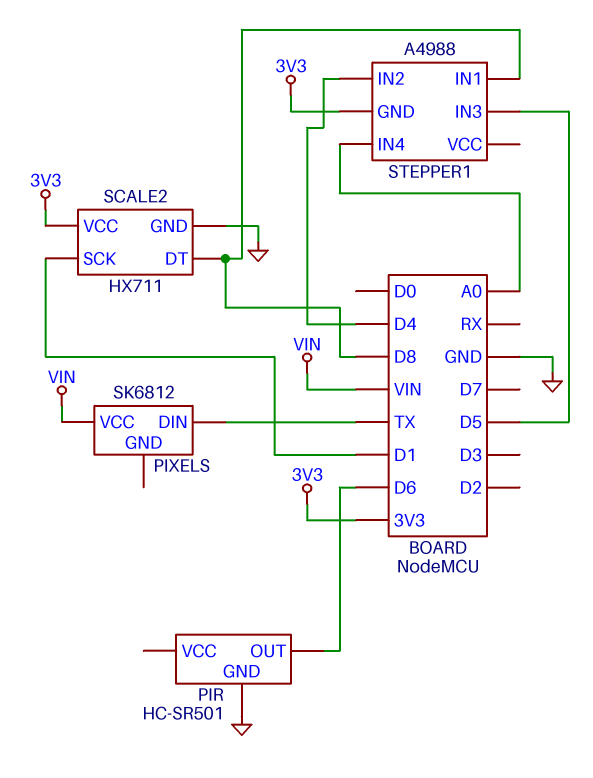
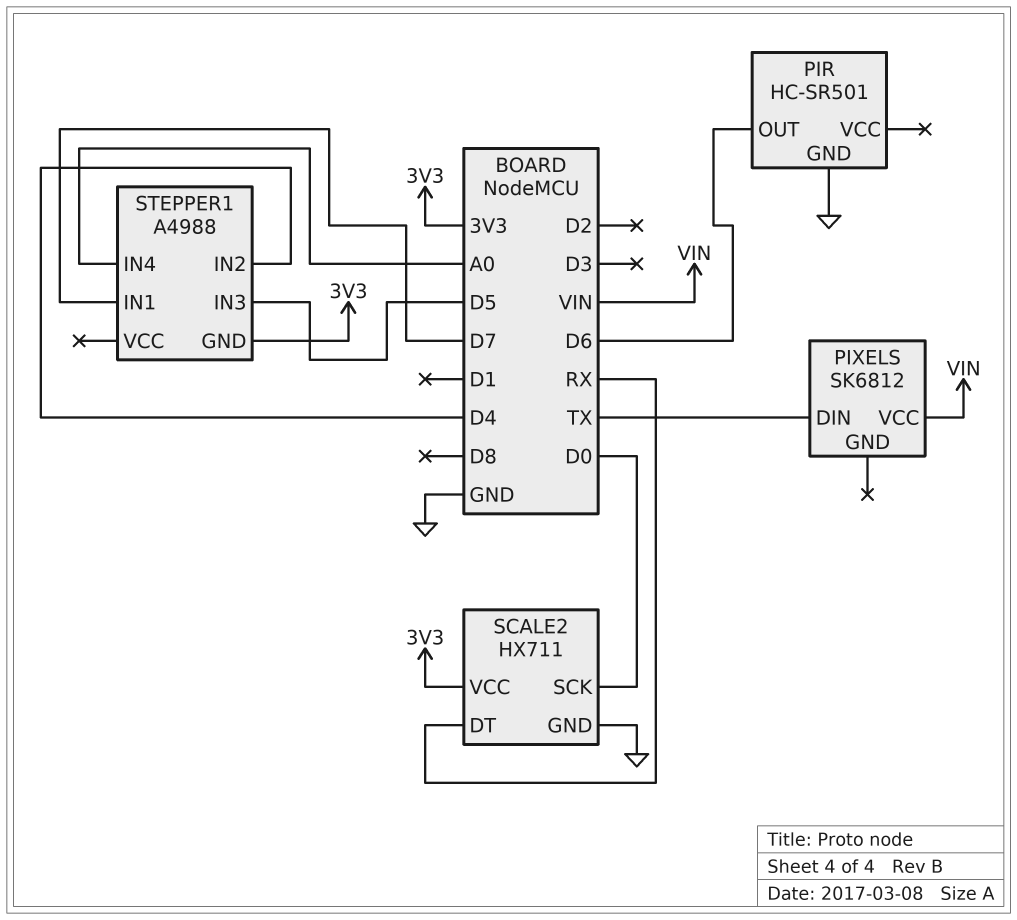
SCALE2 pin DT: D8 -> RX
SCALE2 pin SCK: D1 -> D0
STEPPER1 pin IN1: D8 -> D7

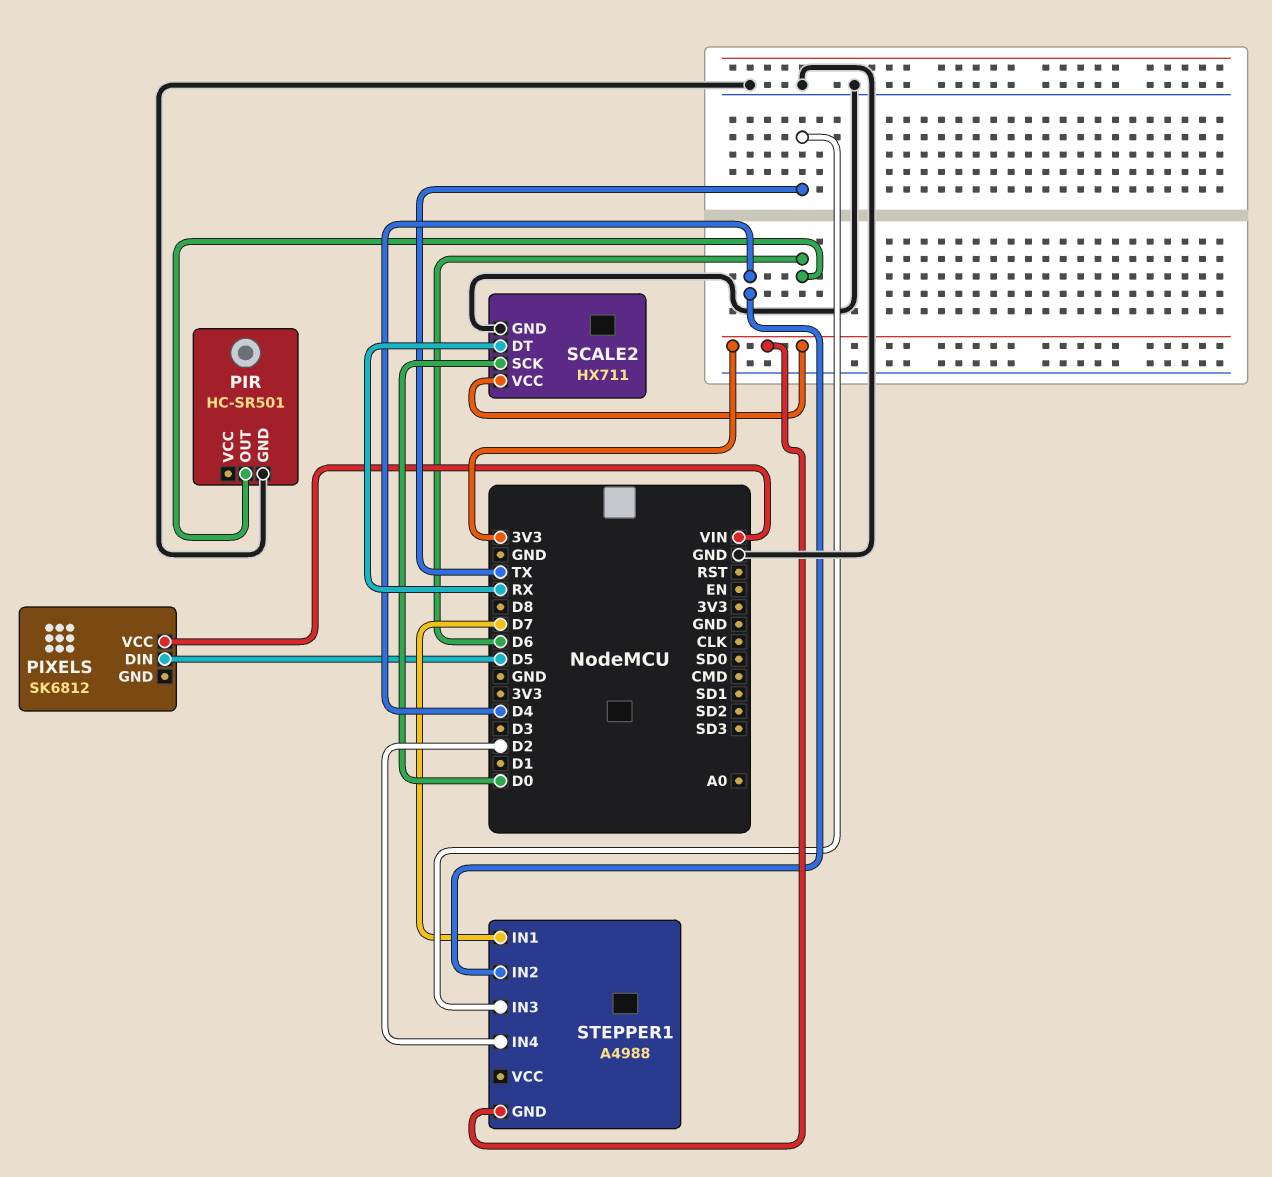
PIXELS pin DIN: TX -> D5
STEPPER1 pin IN3: D5 -> TX
STEPPER1 pin IN4: A0 -> D2

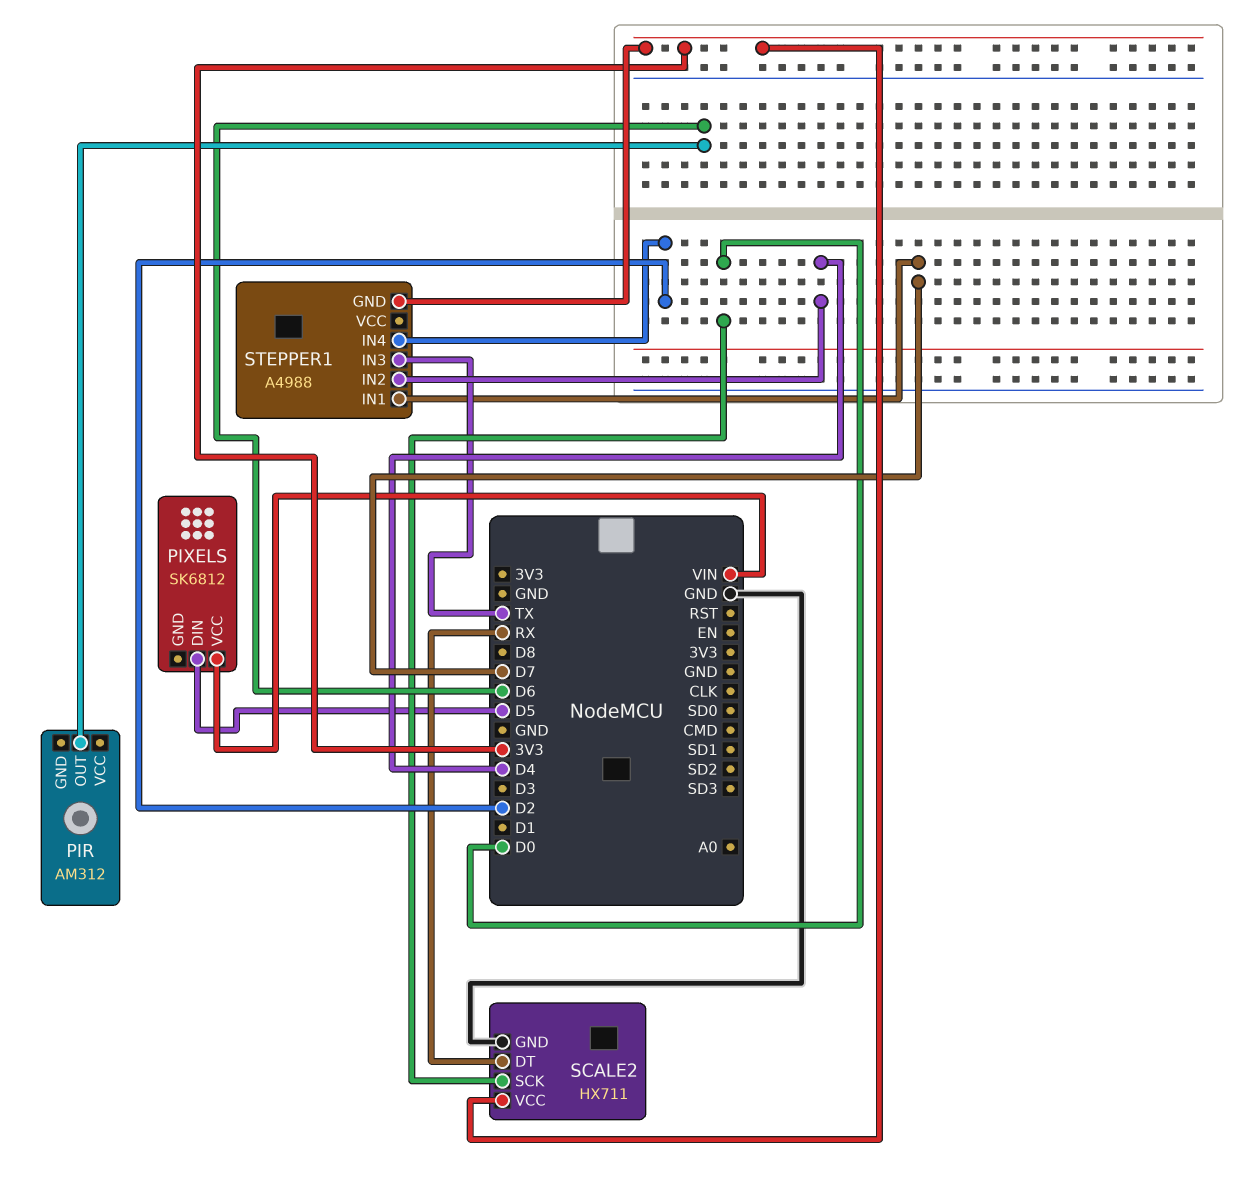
PIR: HC-SR501 -> AM312
PIR pin GND: GND -> none

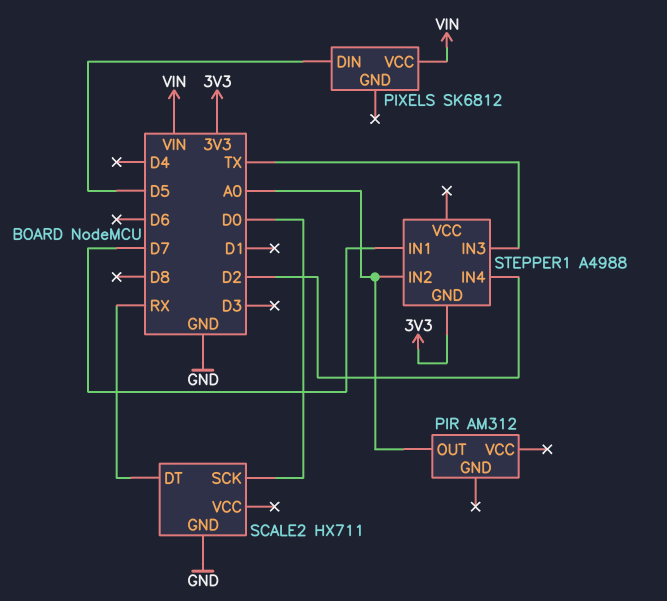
PIR pin OUT: D6 -> A0
SCALE2 pin VCC: 3V3 -> none
STEPPER1 pin IN2: D4 -> A0

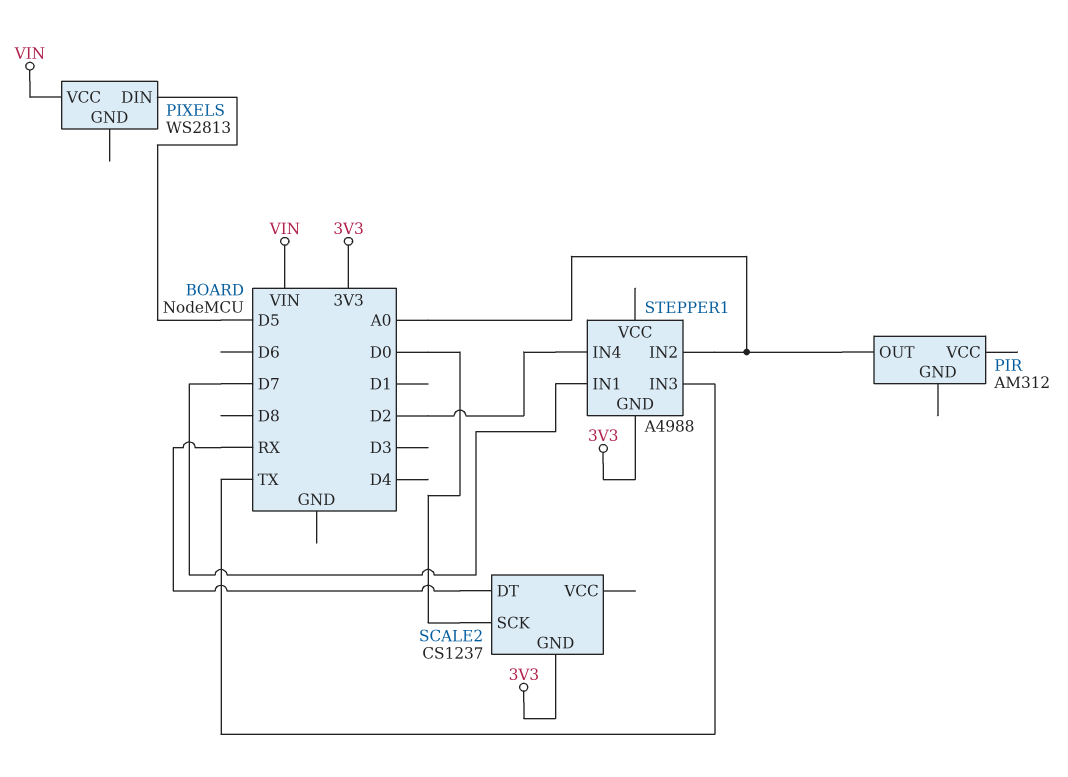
PIXELS: SK6812 -> WS2813
SCALE2: HX711 -> CS1237
SCALE2 pin GND: GND -> 3V3

